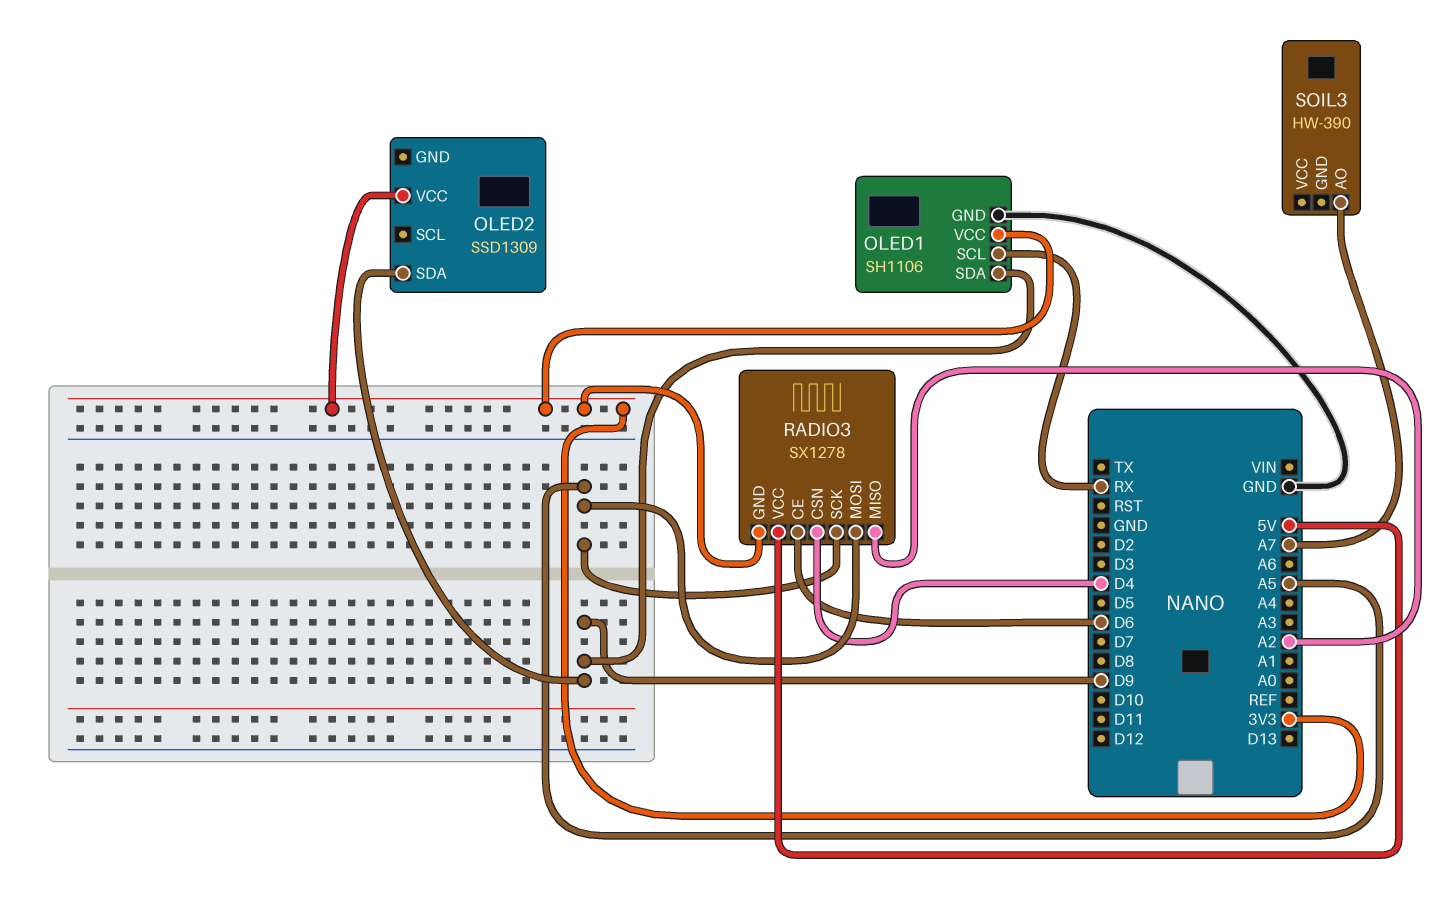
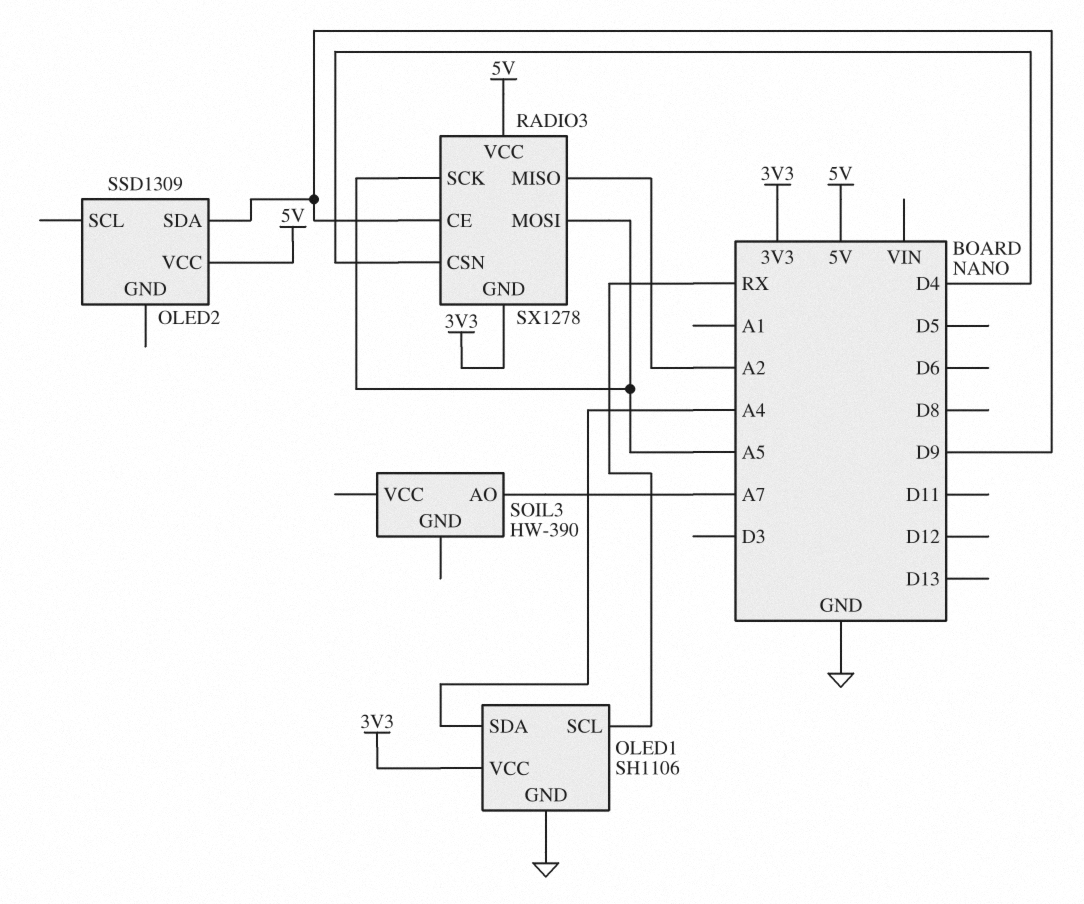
OLED1 pin SDA: D9 -> A4
OLED2 pin VCC: 3V3 -> 5V
RADIO3 pin CE: D6 -> D9

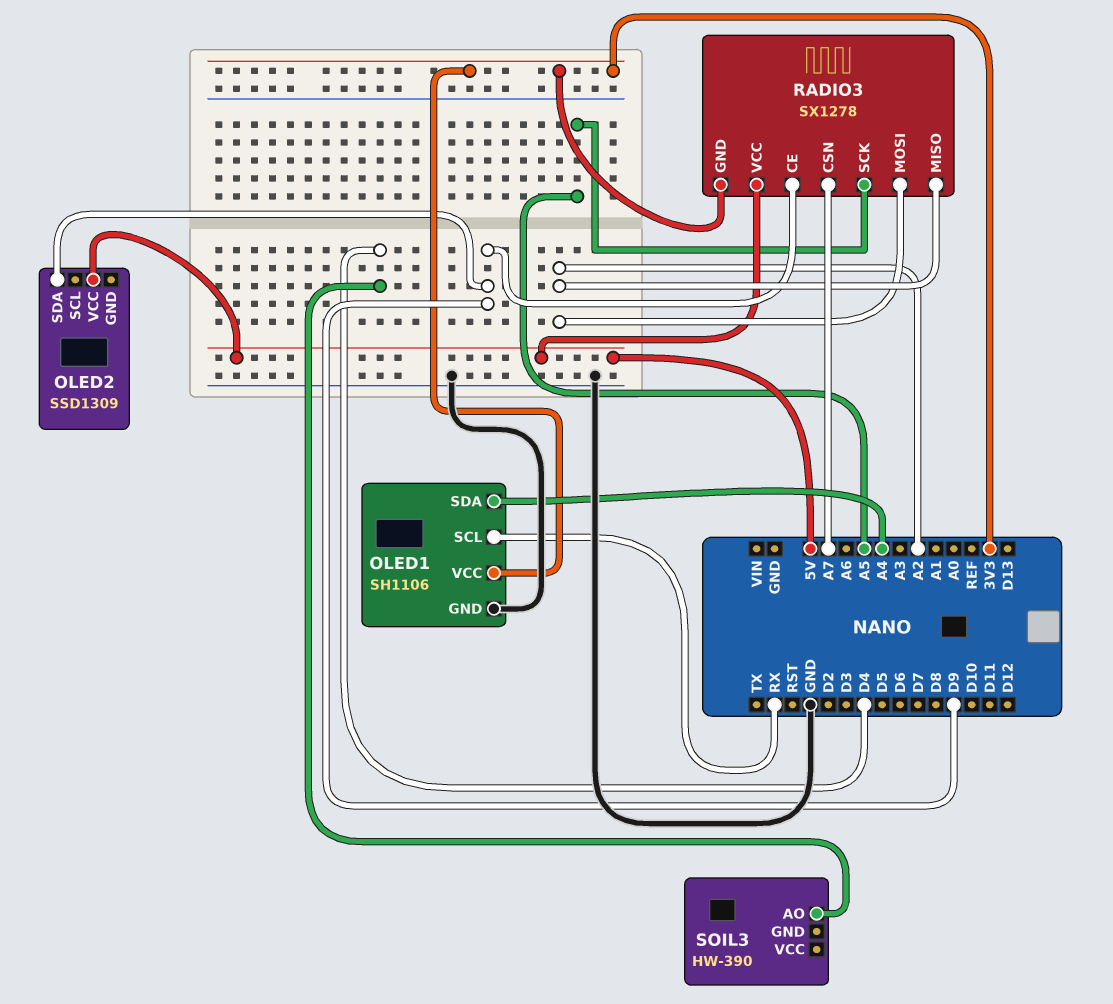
RADIO3 pin CSN: D4 -> A7
RADIO3 pin MOSI: A5 -> A2
SOIL3 pin AO: A7 -> D4

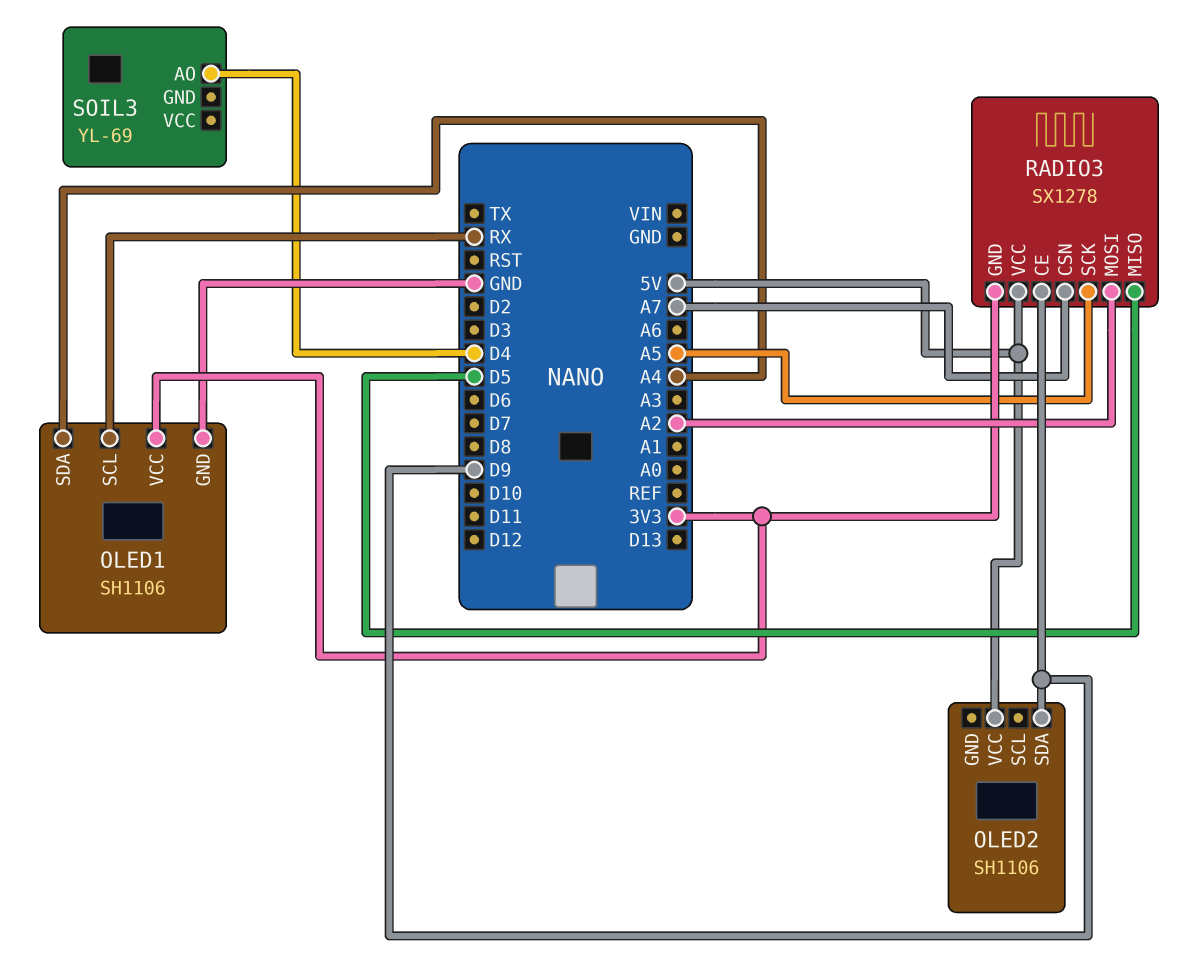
OLED2: SSD1309 -> SH1106
RADIO3 pin MISO: A2 -> D5
SOIL3: HW-390 -> YL-69

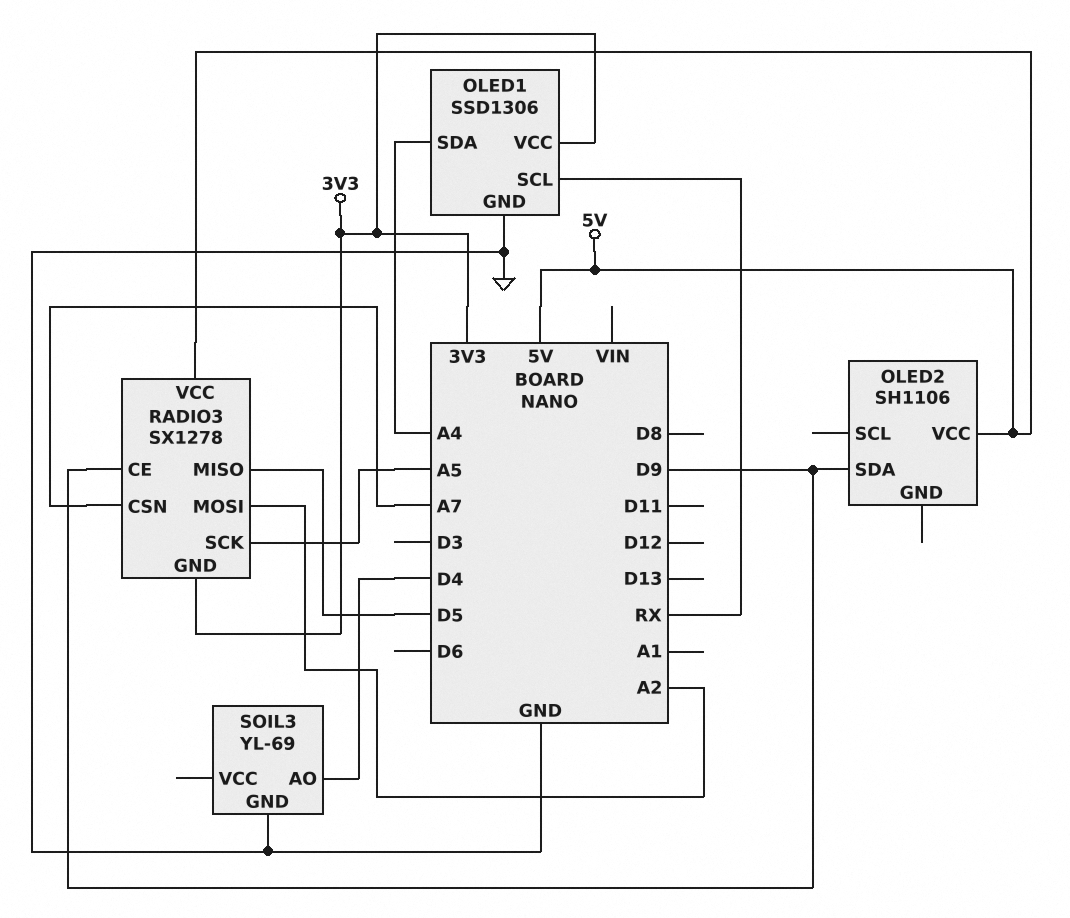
OLED1: SH1106 -> SSD1306
SOIL3 pin GND: none -> GND

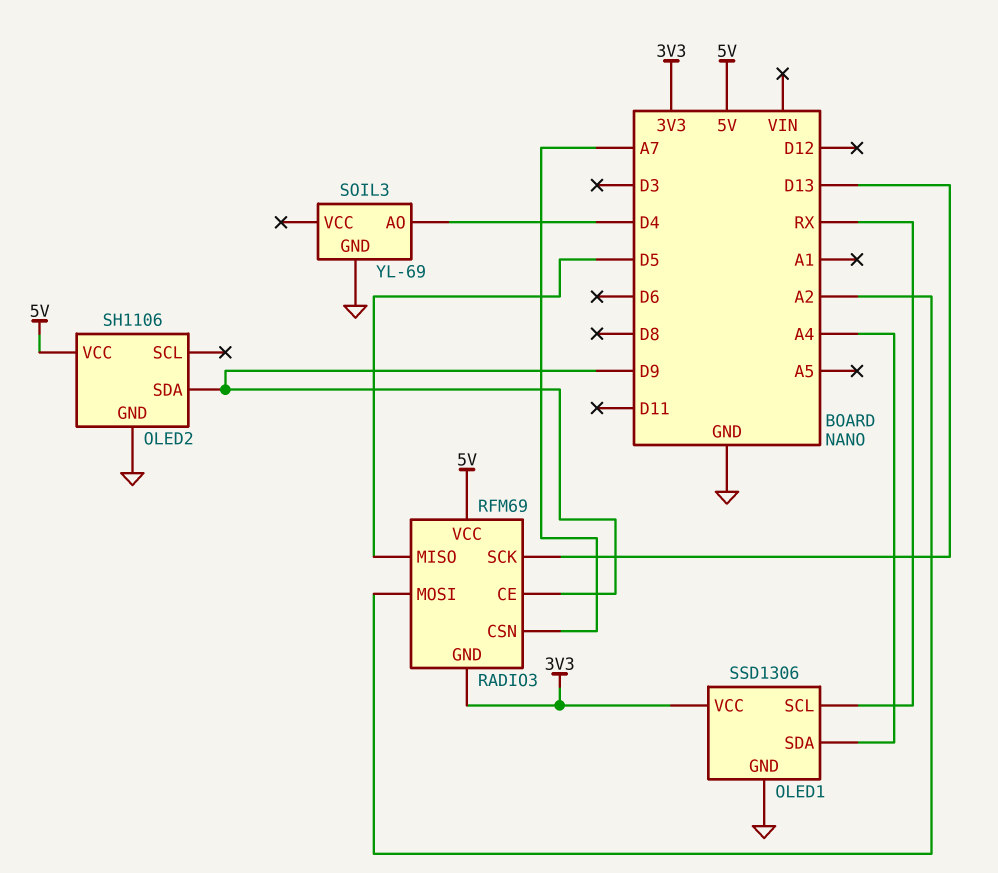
OLED2 pin GND: none -> GND
RADIO3: SX1278 -> RFM69
RADIO3 pin SCK: A5 -> D13

